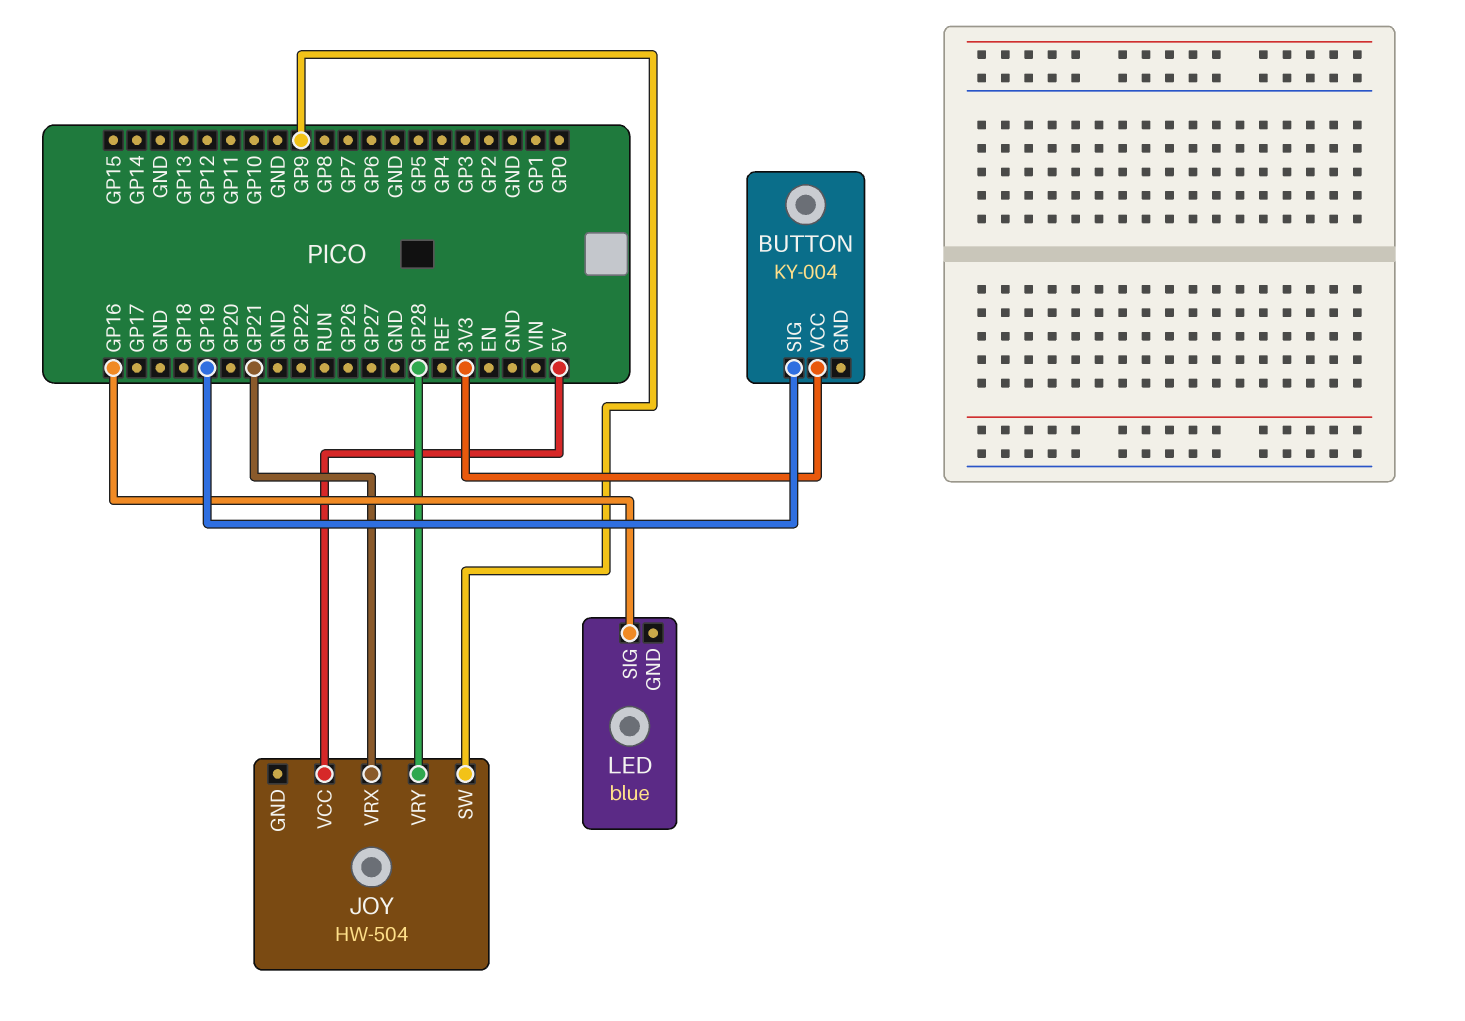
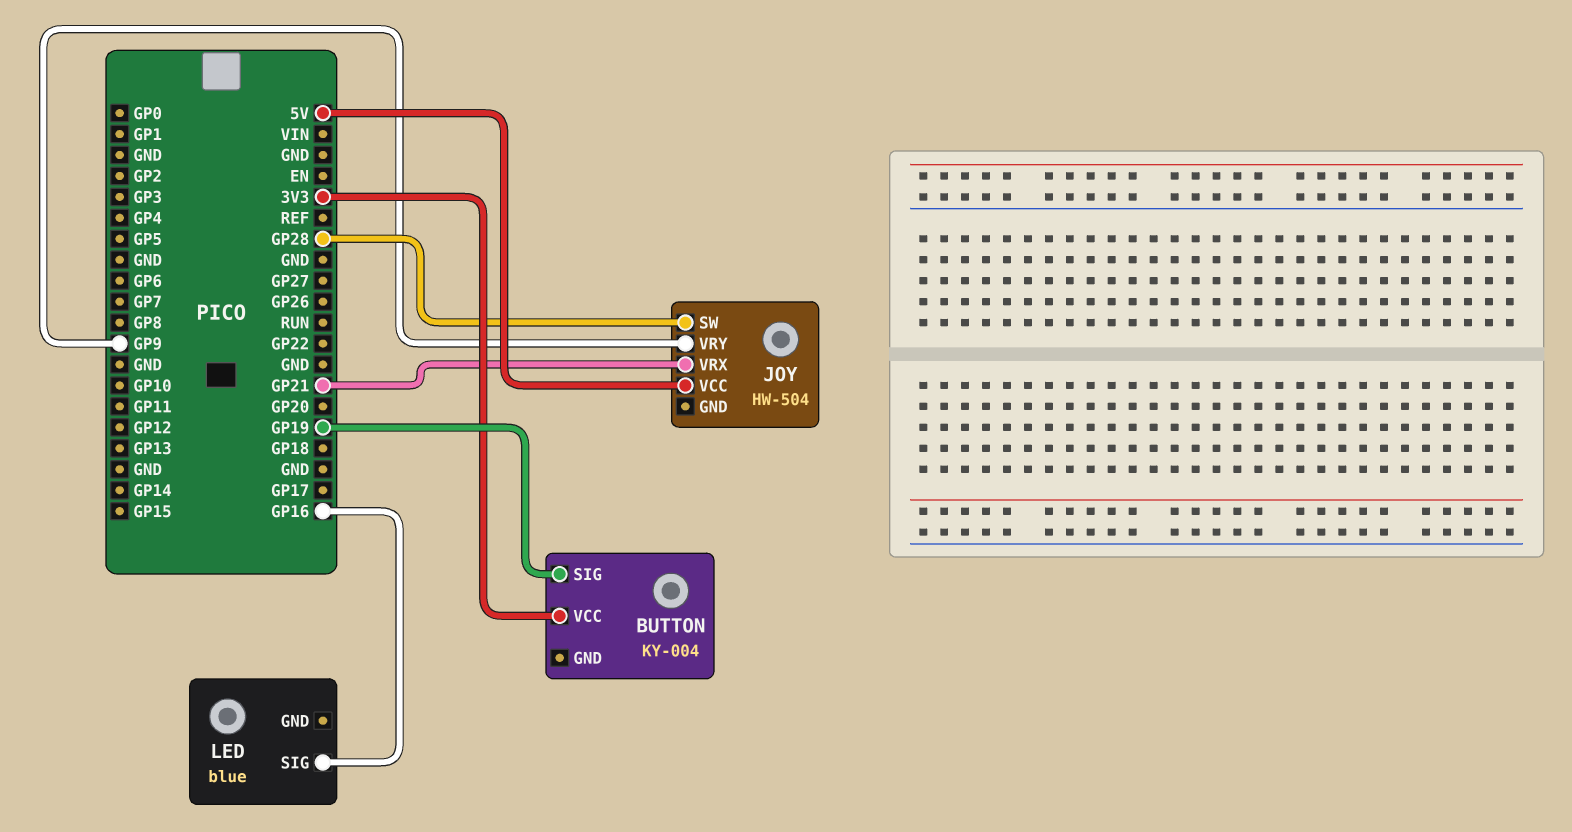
JOY pin SW: GP9 -> GP28
JOY pin VRY: GP28 -> GP9

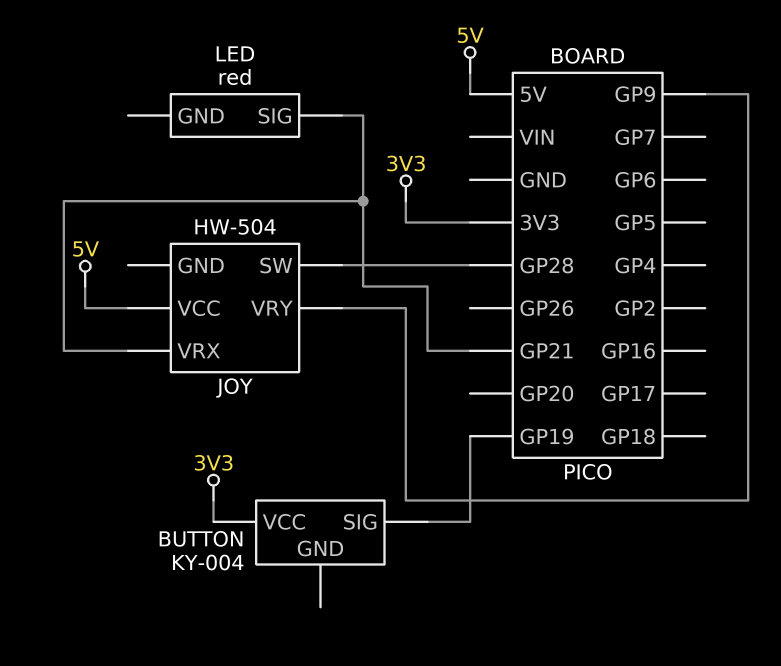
LED: blue -> red
LED pin SIG: GP16 -> GP21

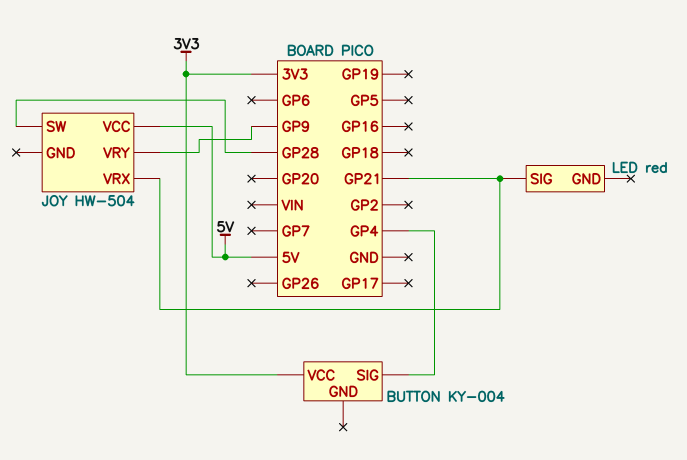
BUTTON pin SIG: GP19 -> GP4

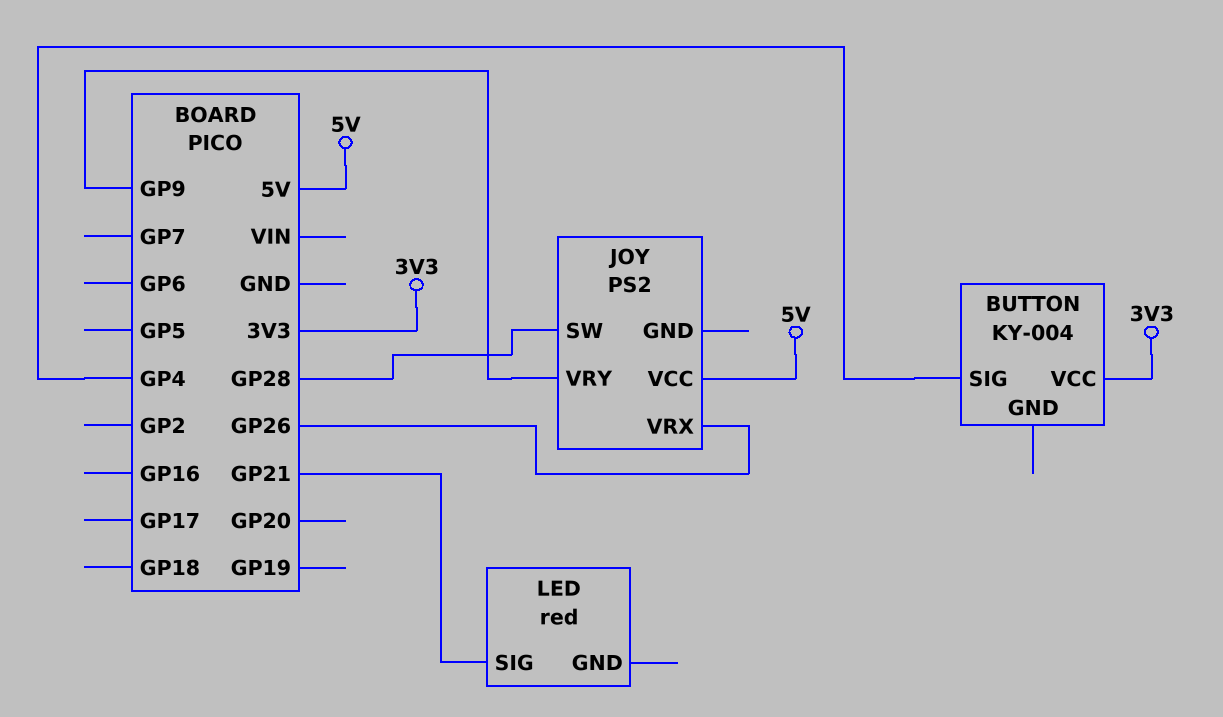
JOY: HW-504 -> PS2
JOY pin VRX: GP21 -> GP26

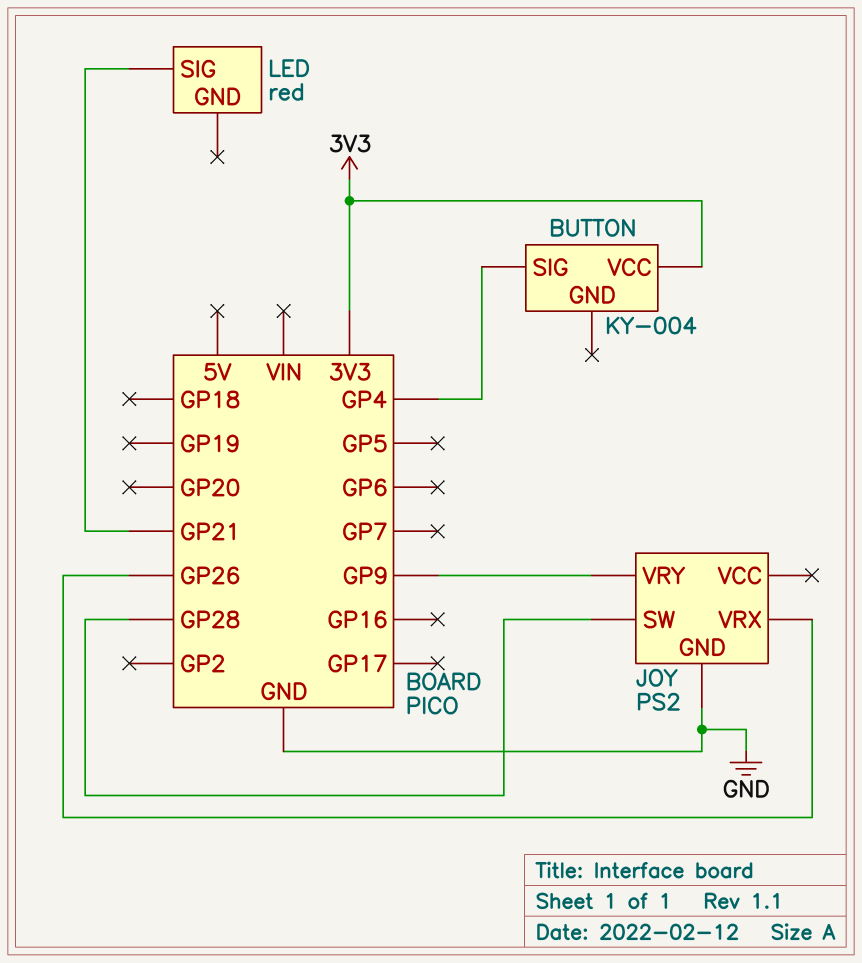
JOY pin GND: none -> GND
JOY pin VCC: 5V -> none

